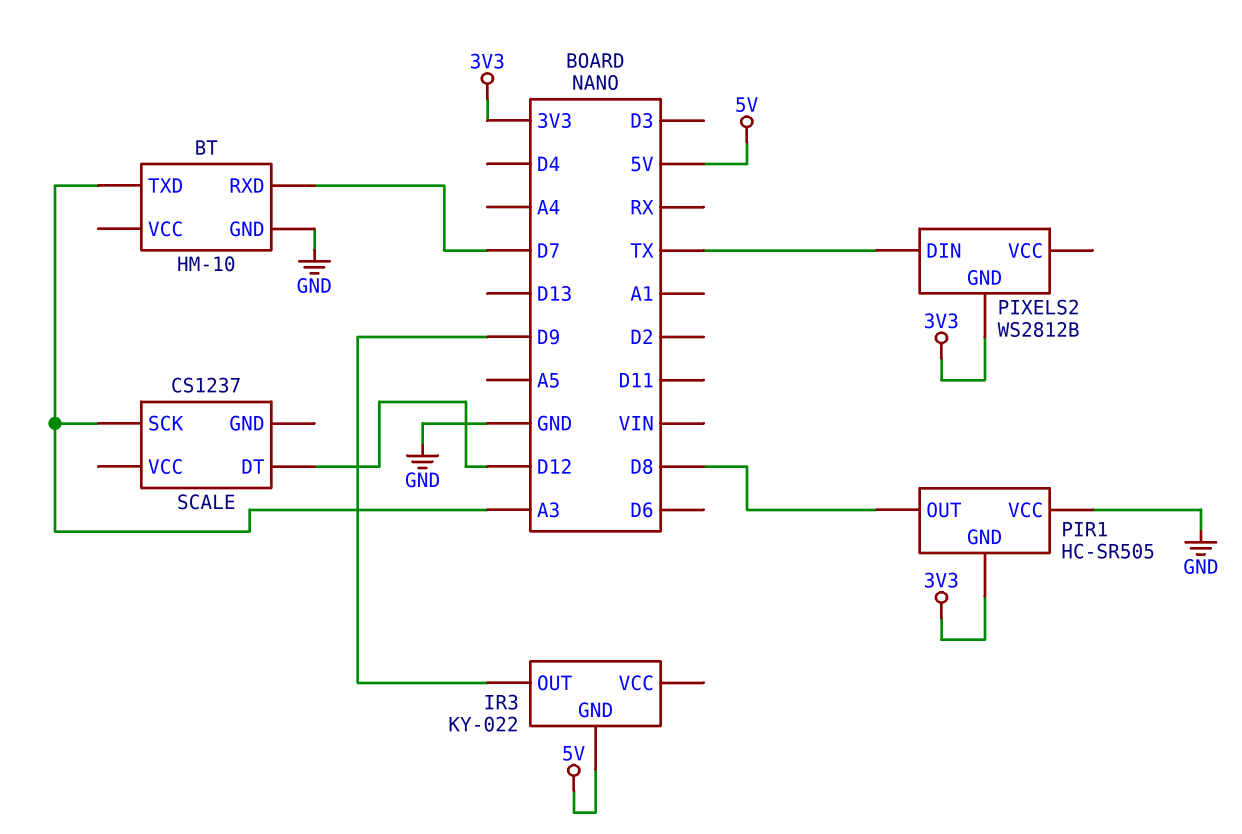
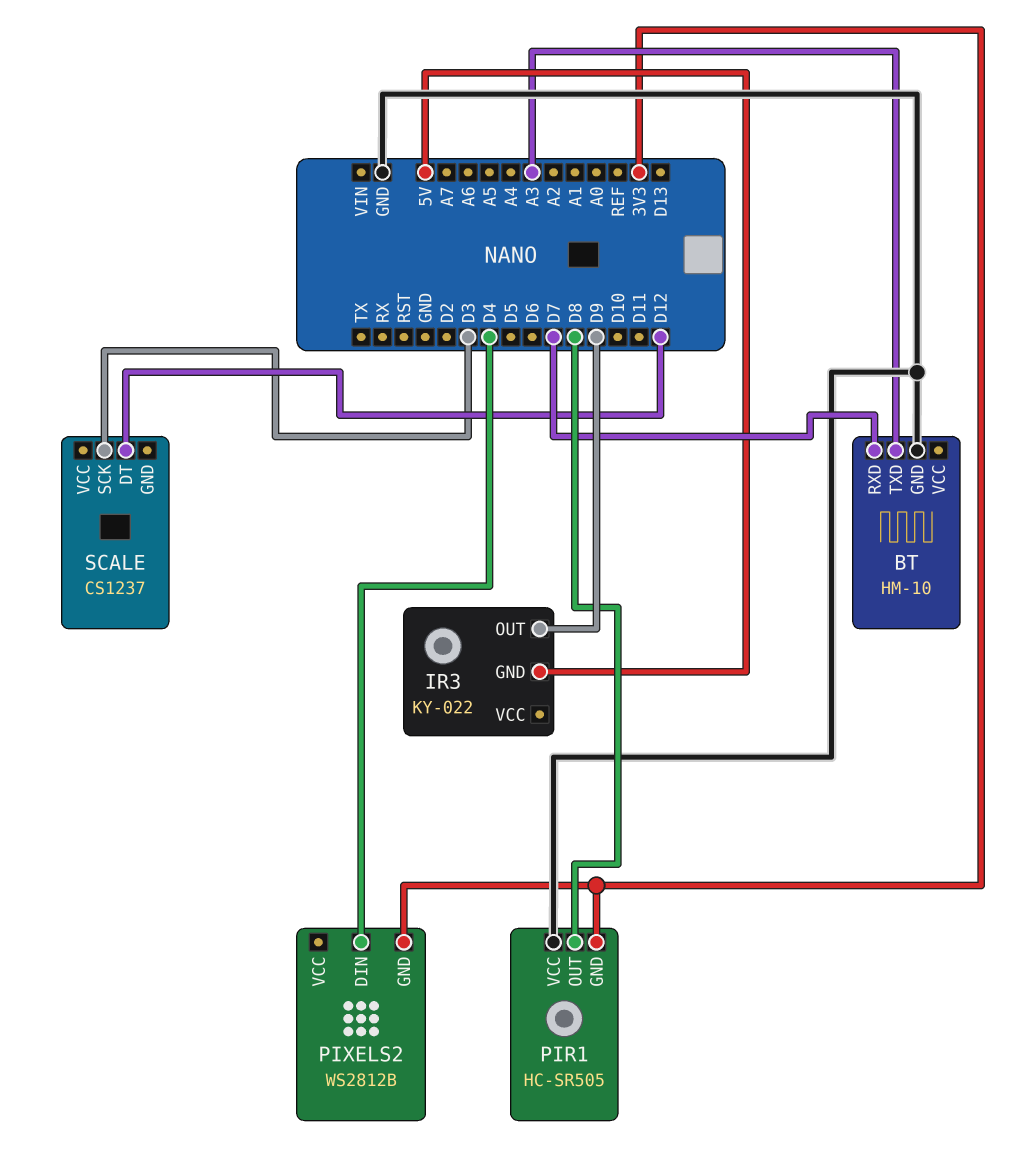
PIXELS2 pin DIN: TX -> D4
SCALE pin SCK: A3 -> D3

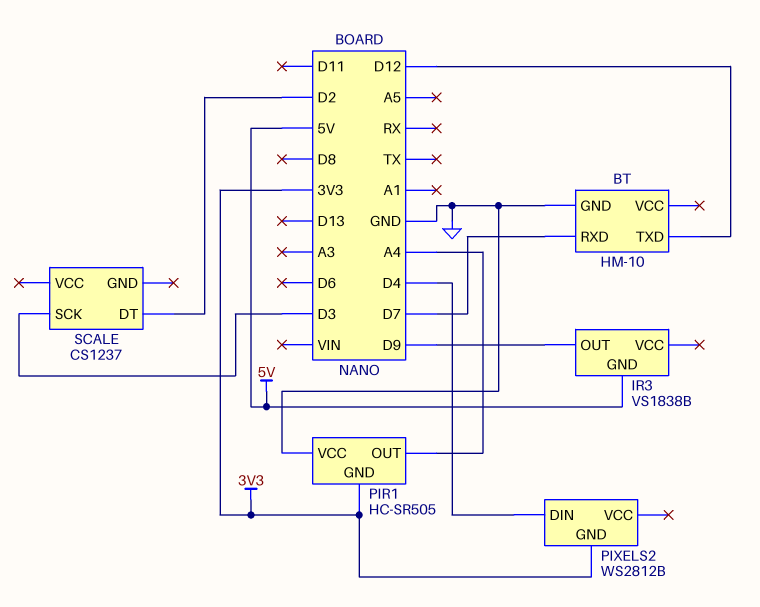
BT pin TXD: A3 -> D12
IR3: KY-022 -> VS1838B
PIR1 pin OUT: D8 -> A4
SCALE pin DT: D12 -> D2

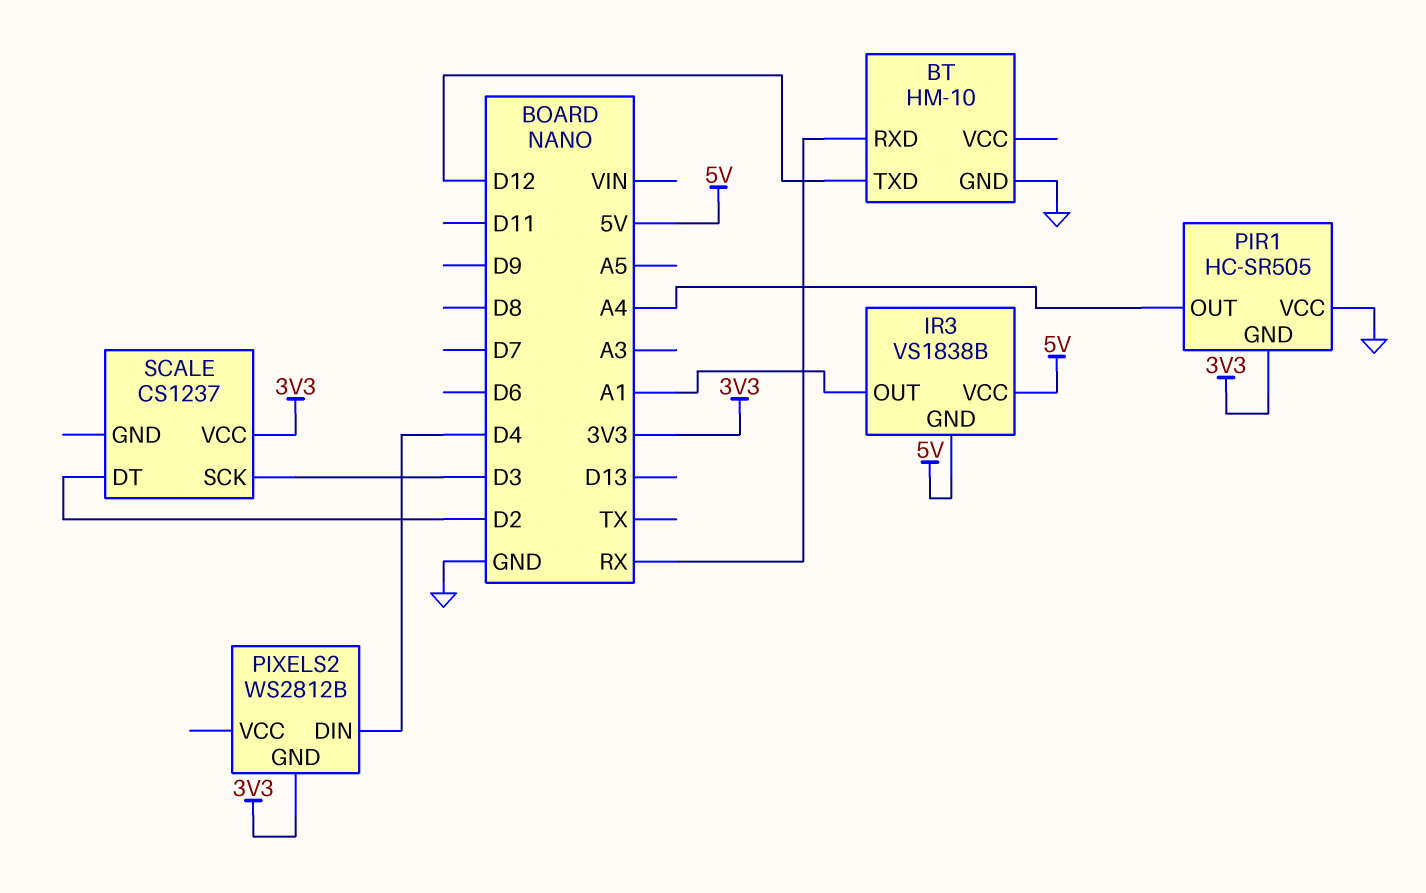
BT pin RXD: D7 -> RX
IR3 pin OUT: D9 -> A1
IR3 pin VCC: none -> 5V
SCALE pin VCC: none -> 3V3

